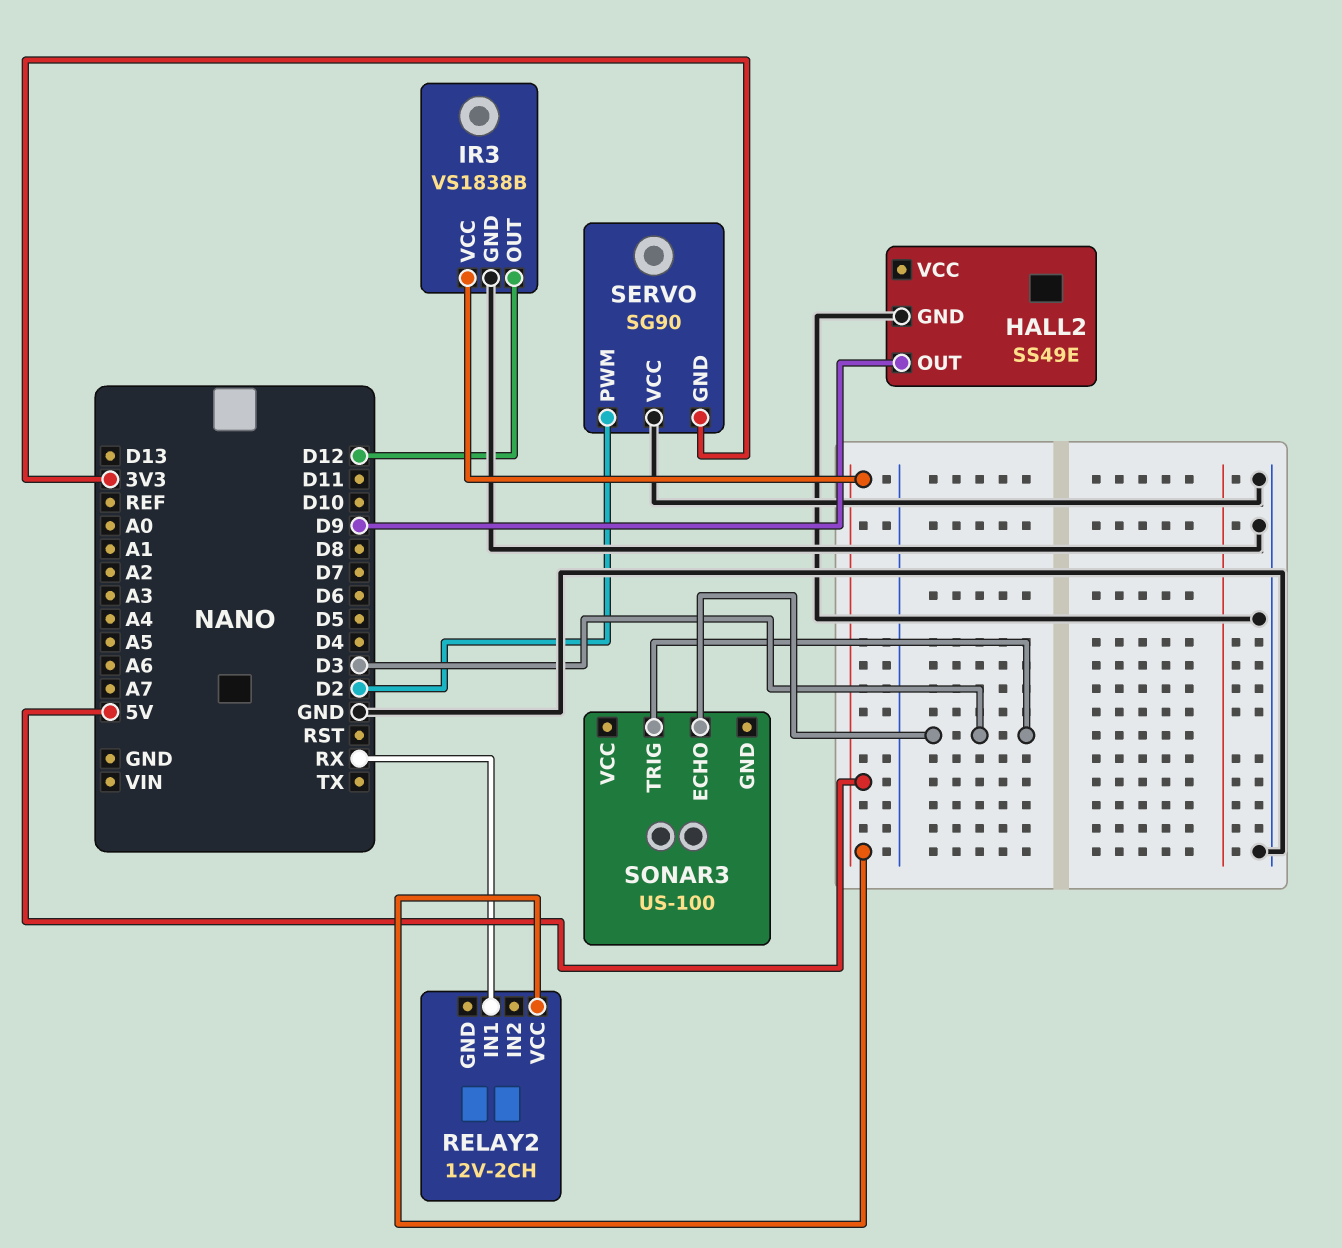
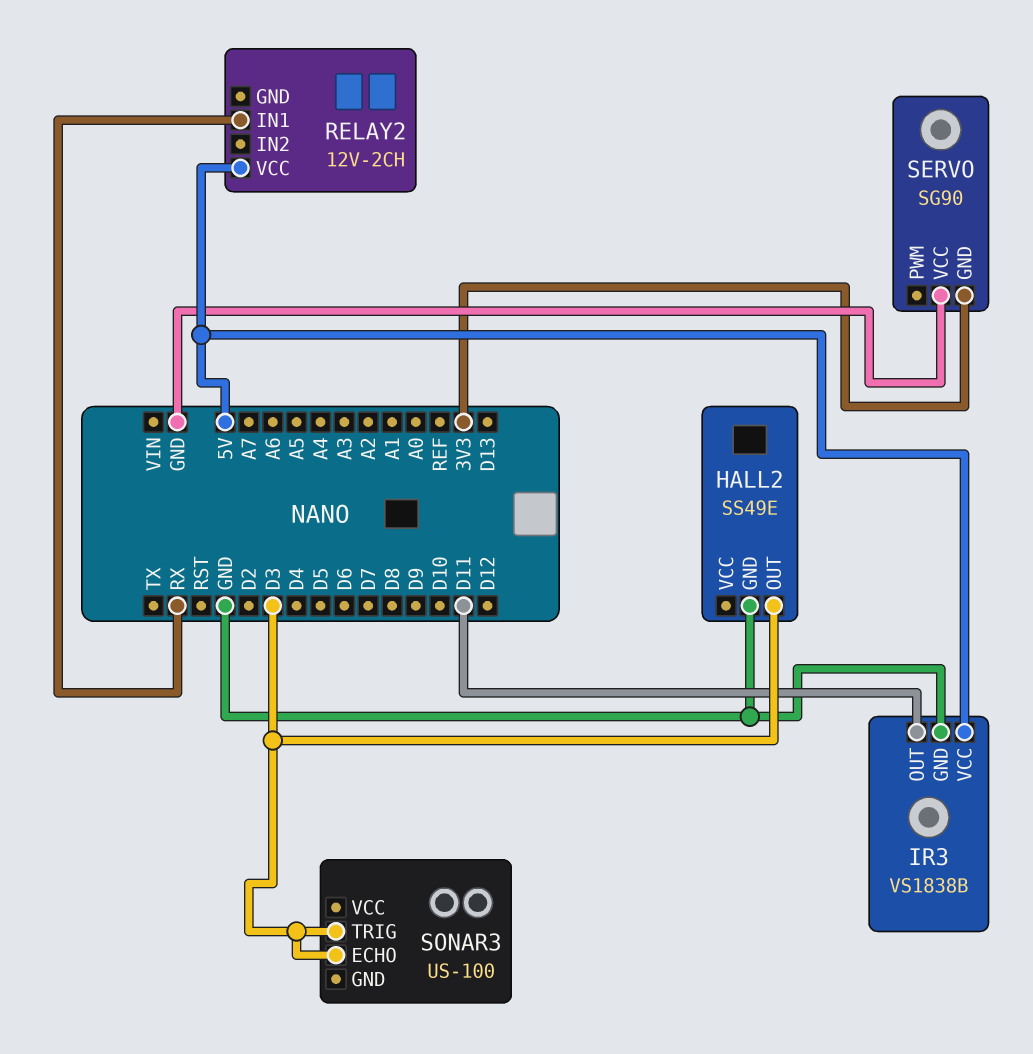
HALL2 pin OUT: D9 -> D3
IR3 pin OUT: D12 -> D11
SERVO pin PWM: D2 -> none

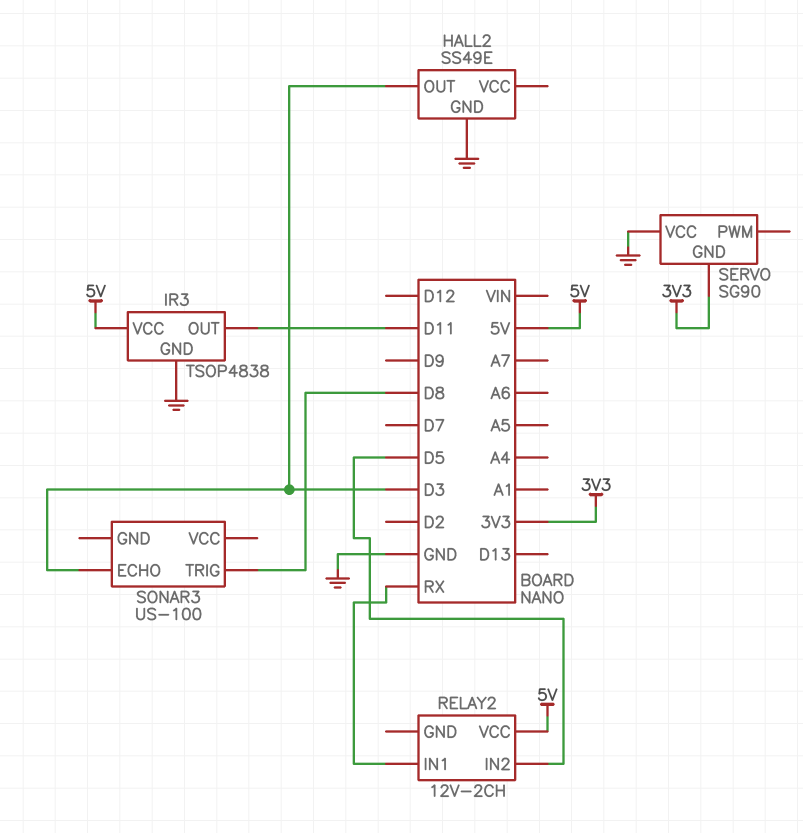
IR3: VS1838B -> TSOP4838
RELAY2 pin IN2: none -> D5
SONAR3 pin TRIG: D3 -> D8

